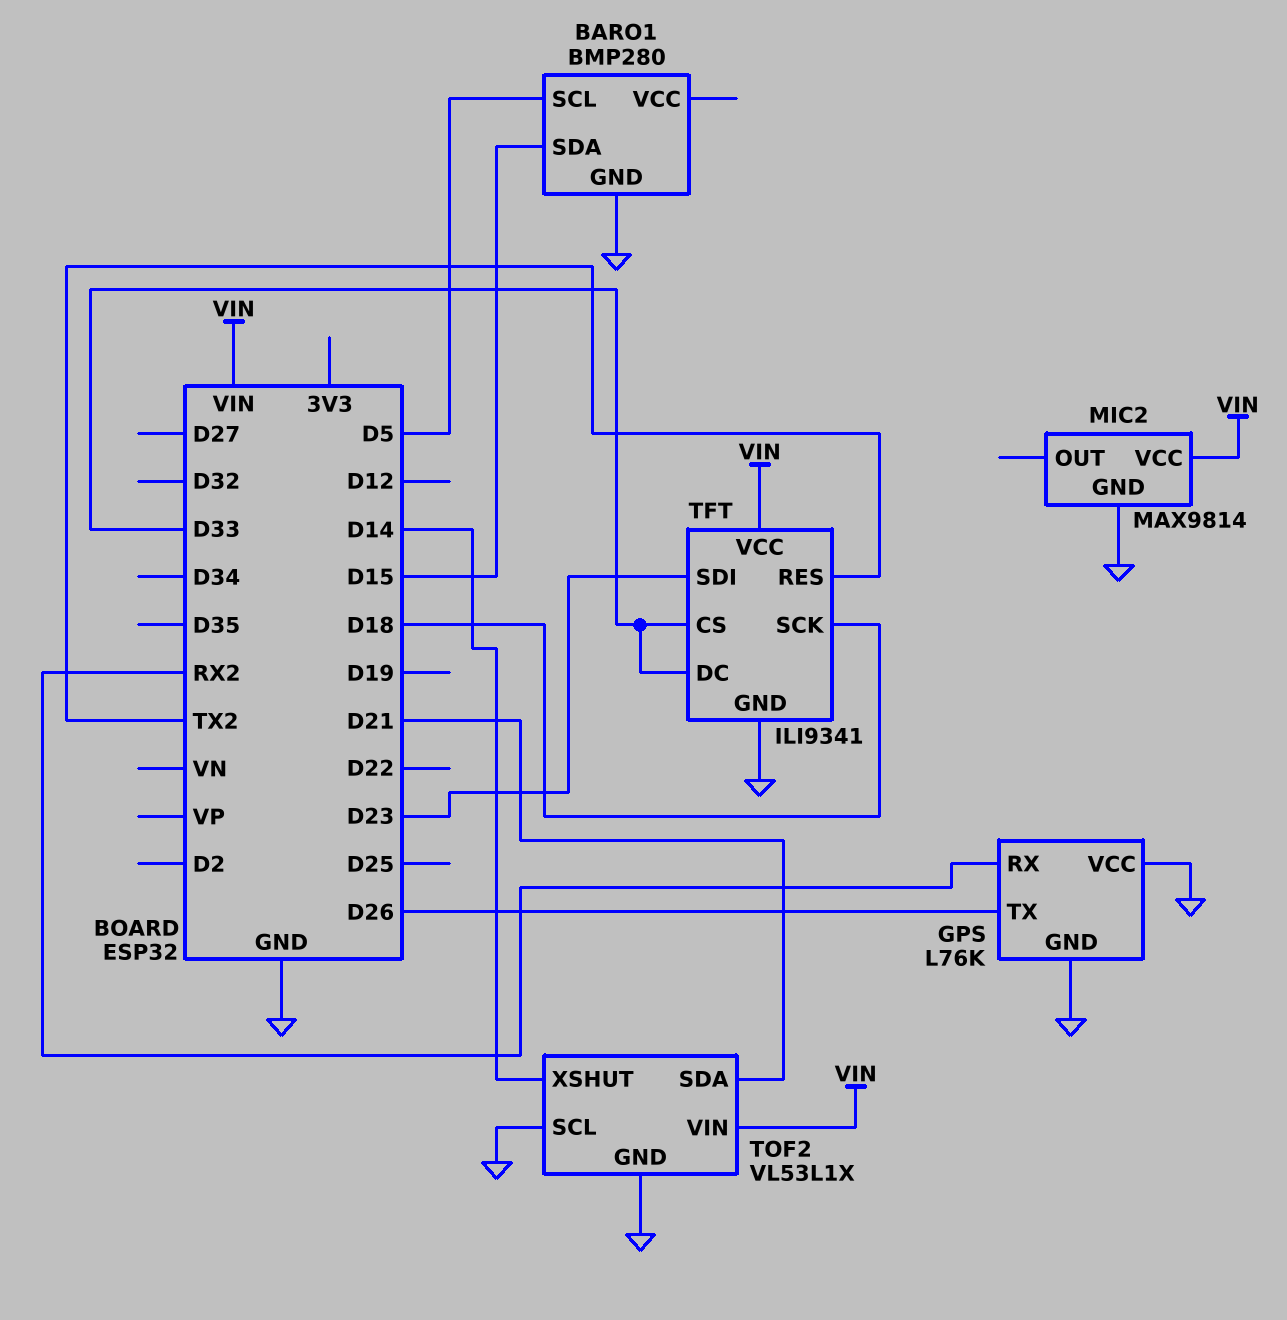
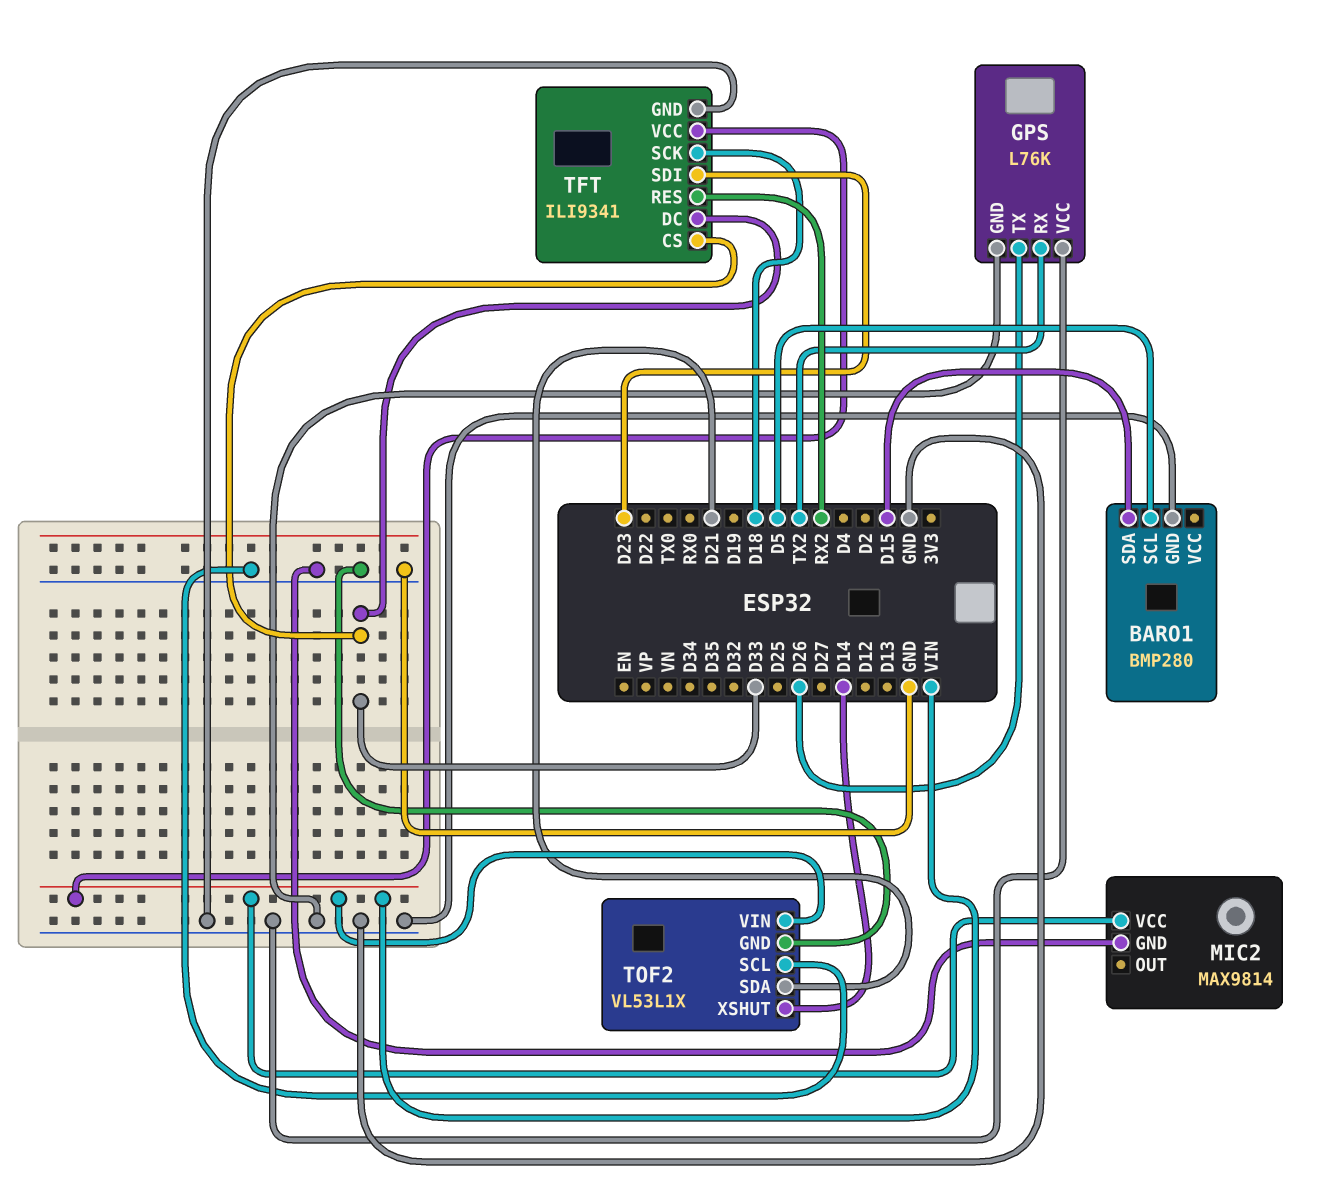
GPS pin RX: RX2 -> TX2
TFT pin RES: TX2 -> RX2

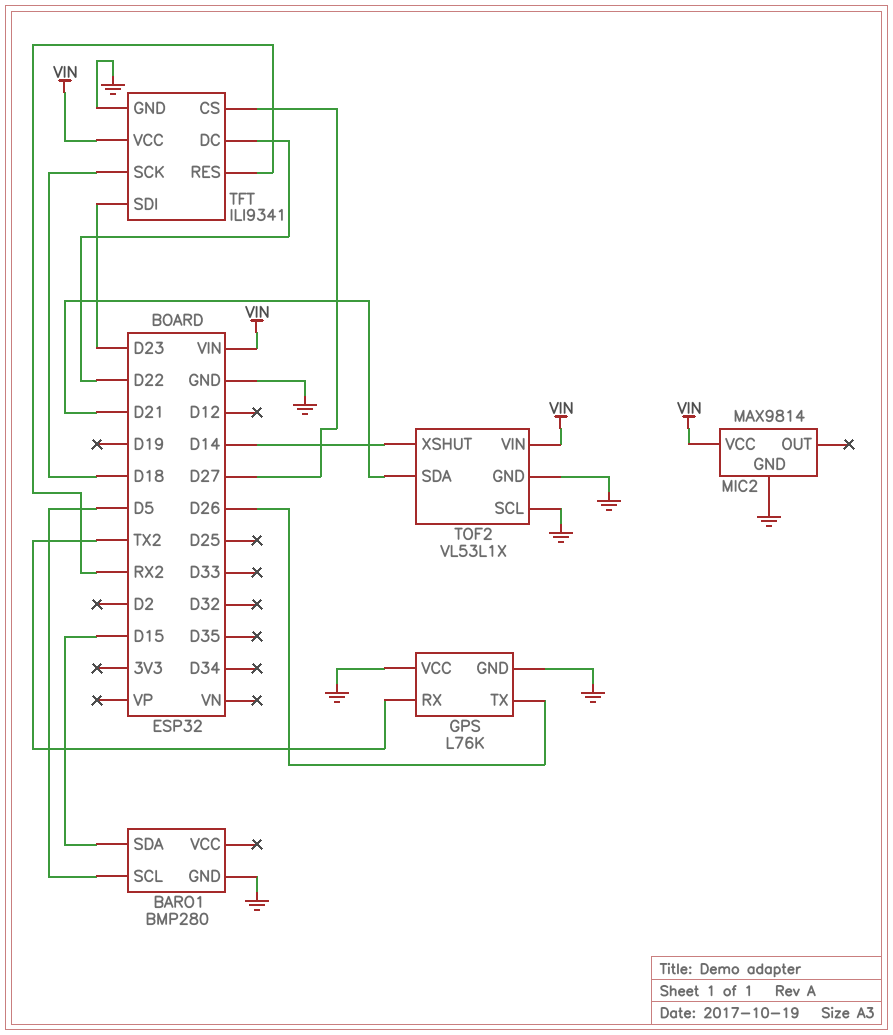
TFT pin CS: D33 -> D27
TFT pin DC: D33 -> D22

